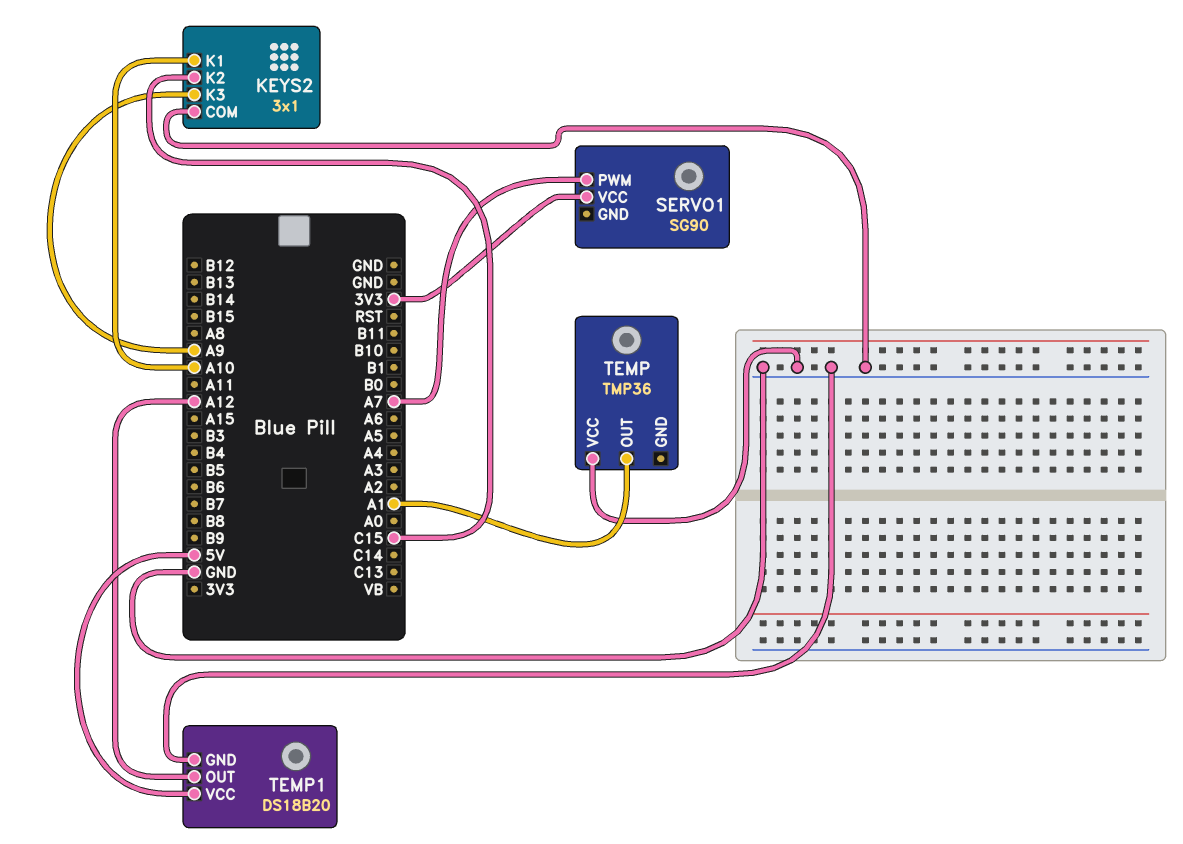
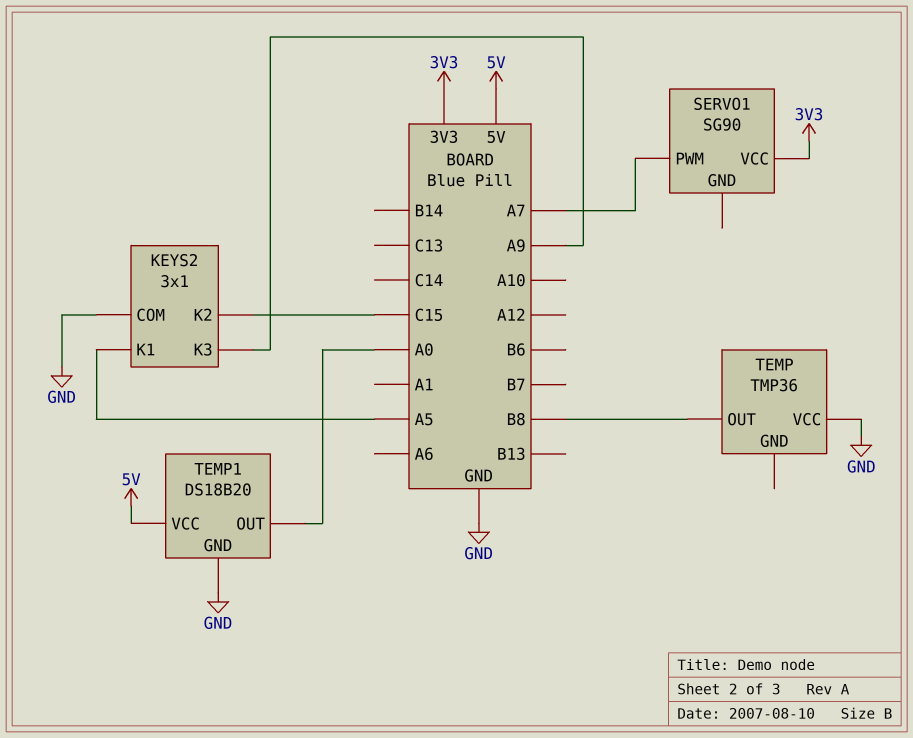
KEYS2 pin K1: A10 -> A5
TEMP pin OUT: A1 -> B8
TEMP1 pin OUT: A12 -> A0

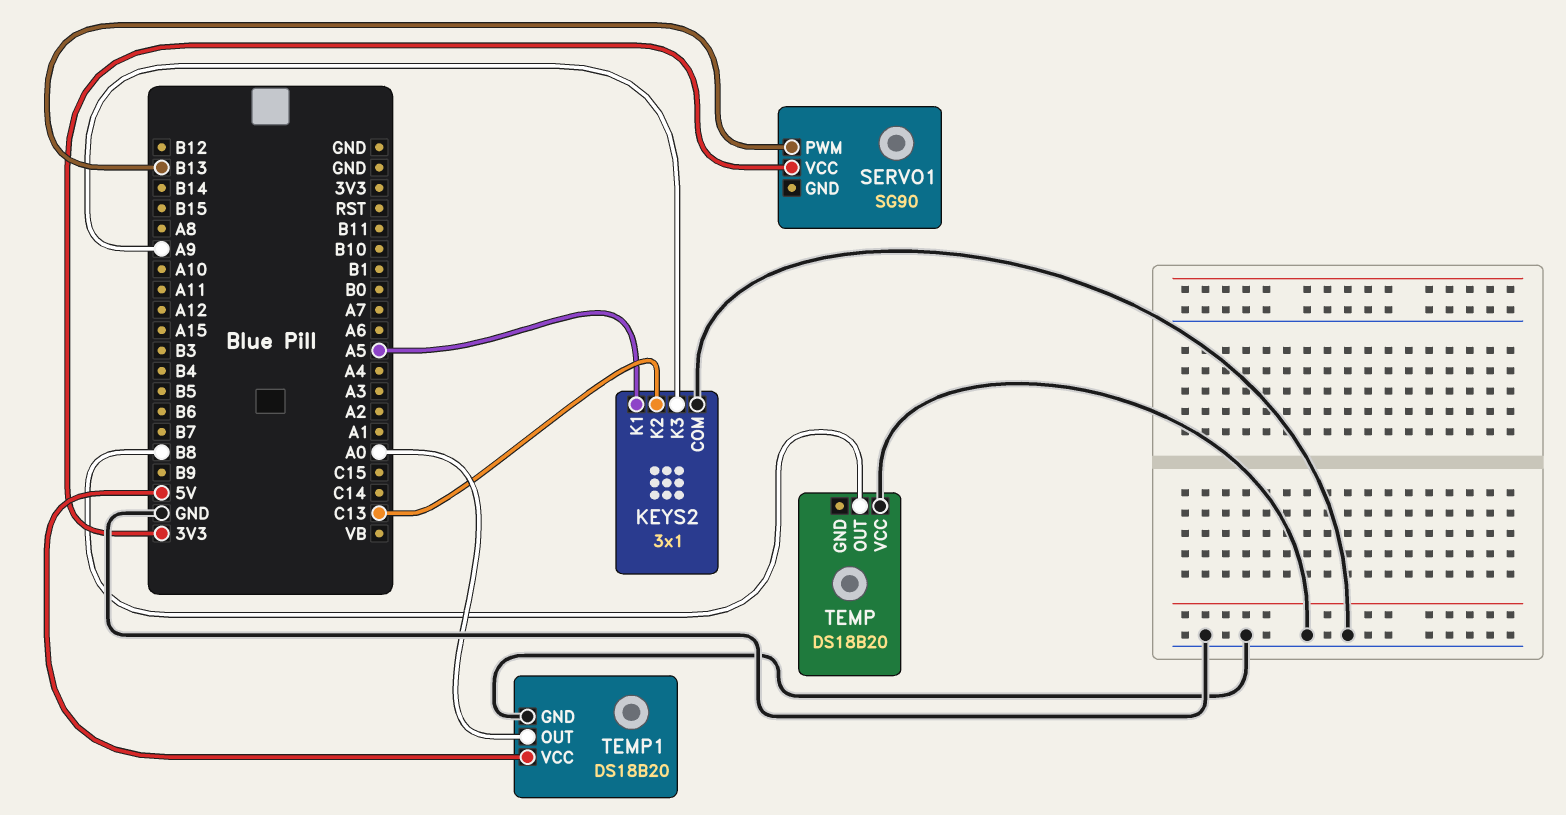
KEYS2 pin K2: C15 -> C13
SERVO1 pin PWM: A7 -> B13
TEMP: TMP36 -> DS18B20

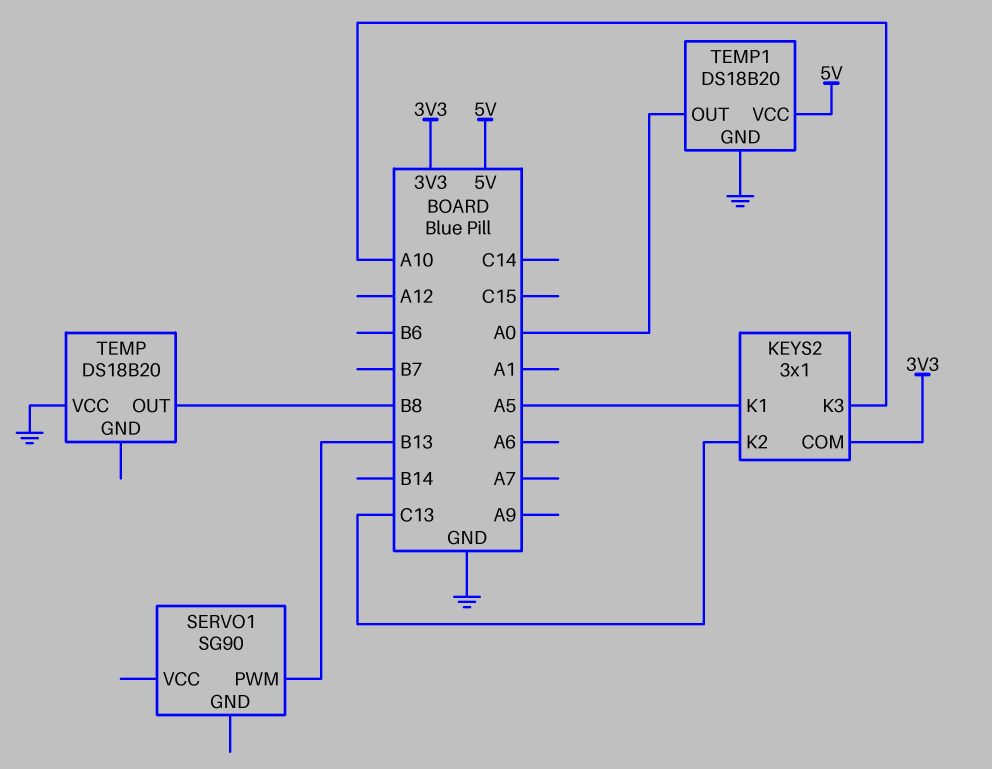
KEYS2 pin COM: GND -> 3V3
KEYS2 pin K3: A9 -> A10
SERVO1 pin VCC: 3V3 -> none

